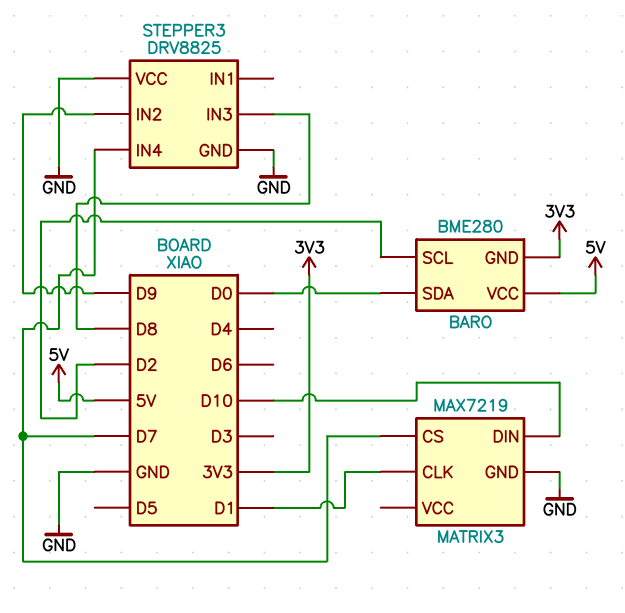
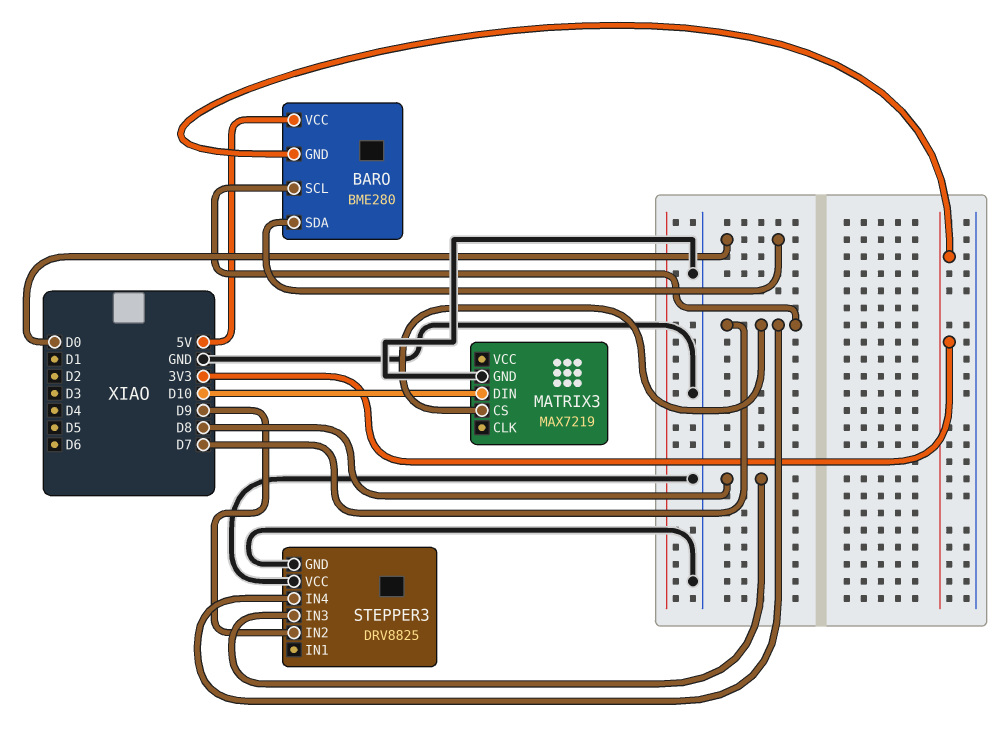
BARO pin SCL: D2 -> D7
MATRIX3 pin CLK: D1 -> none

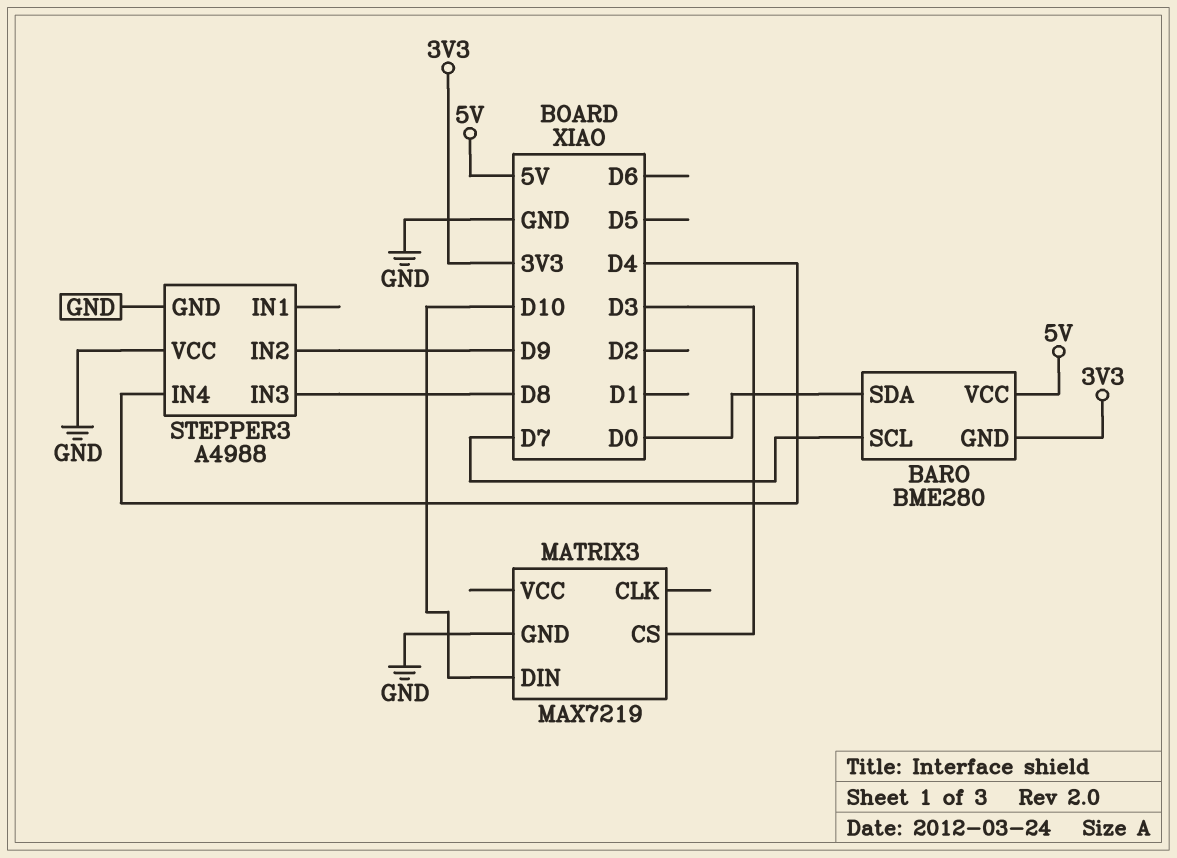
MATRIX3 pin CS: D7 -> D3
STEPPER3: DRV8825 -> A4988
STEPPER3 pin IN4: D7 -> D4

